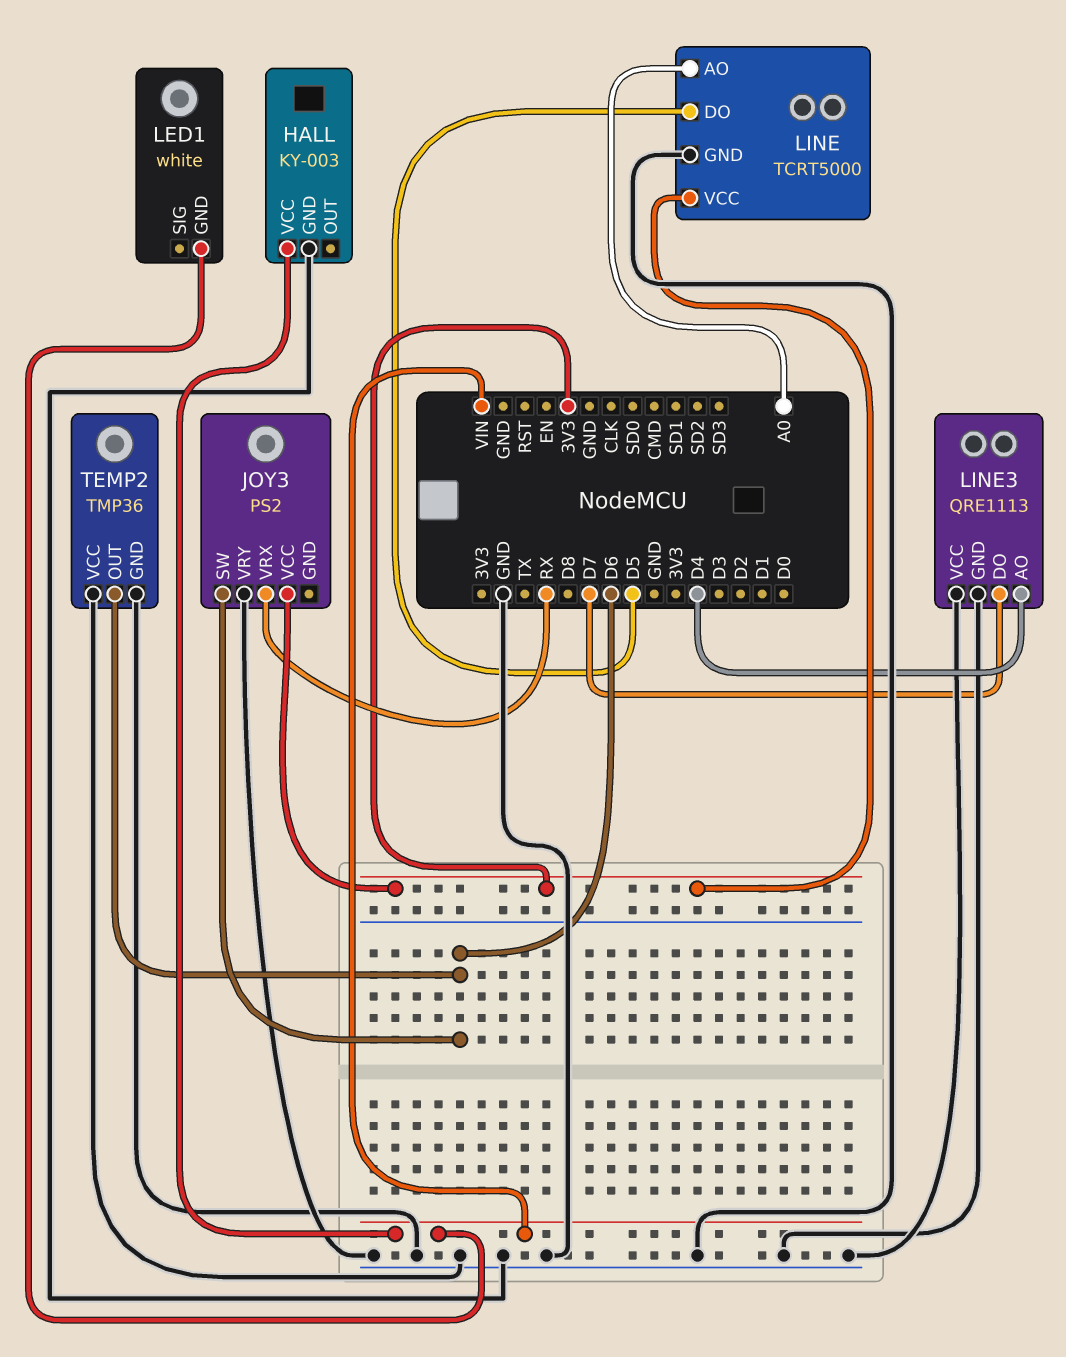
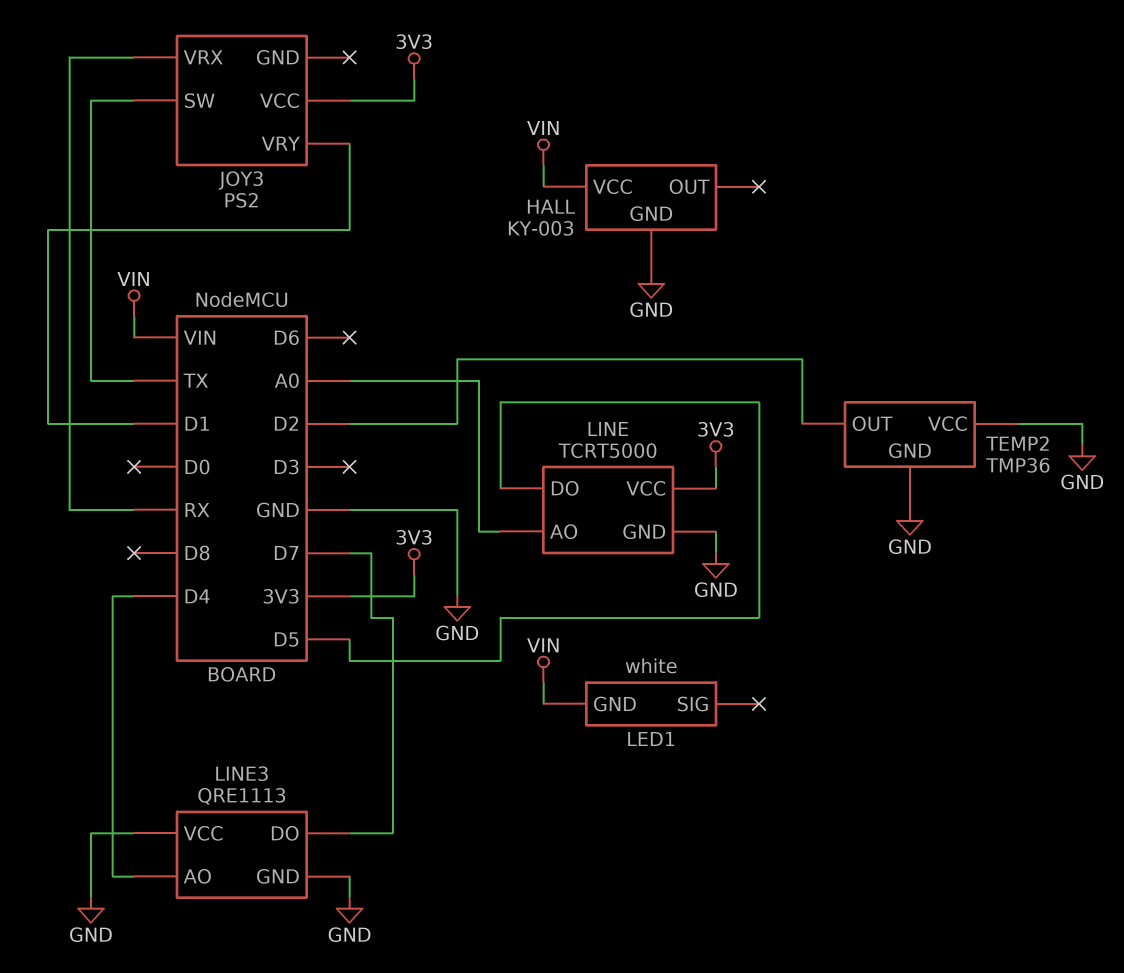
JOY3 pin SW: D6 -> TX
JOY3 pin VRY: GND -> D1
TEMP2 pin OUT: D6 -> D2

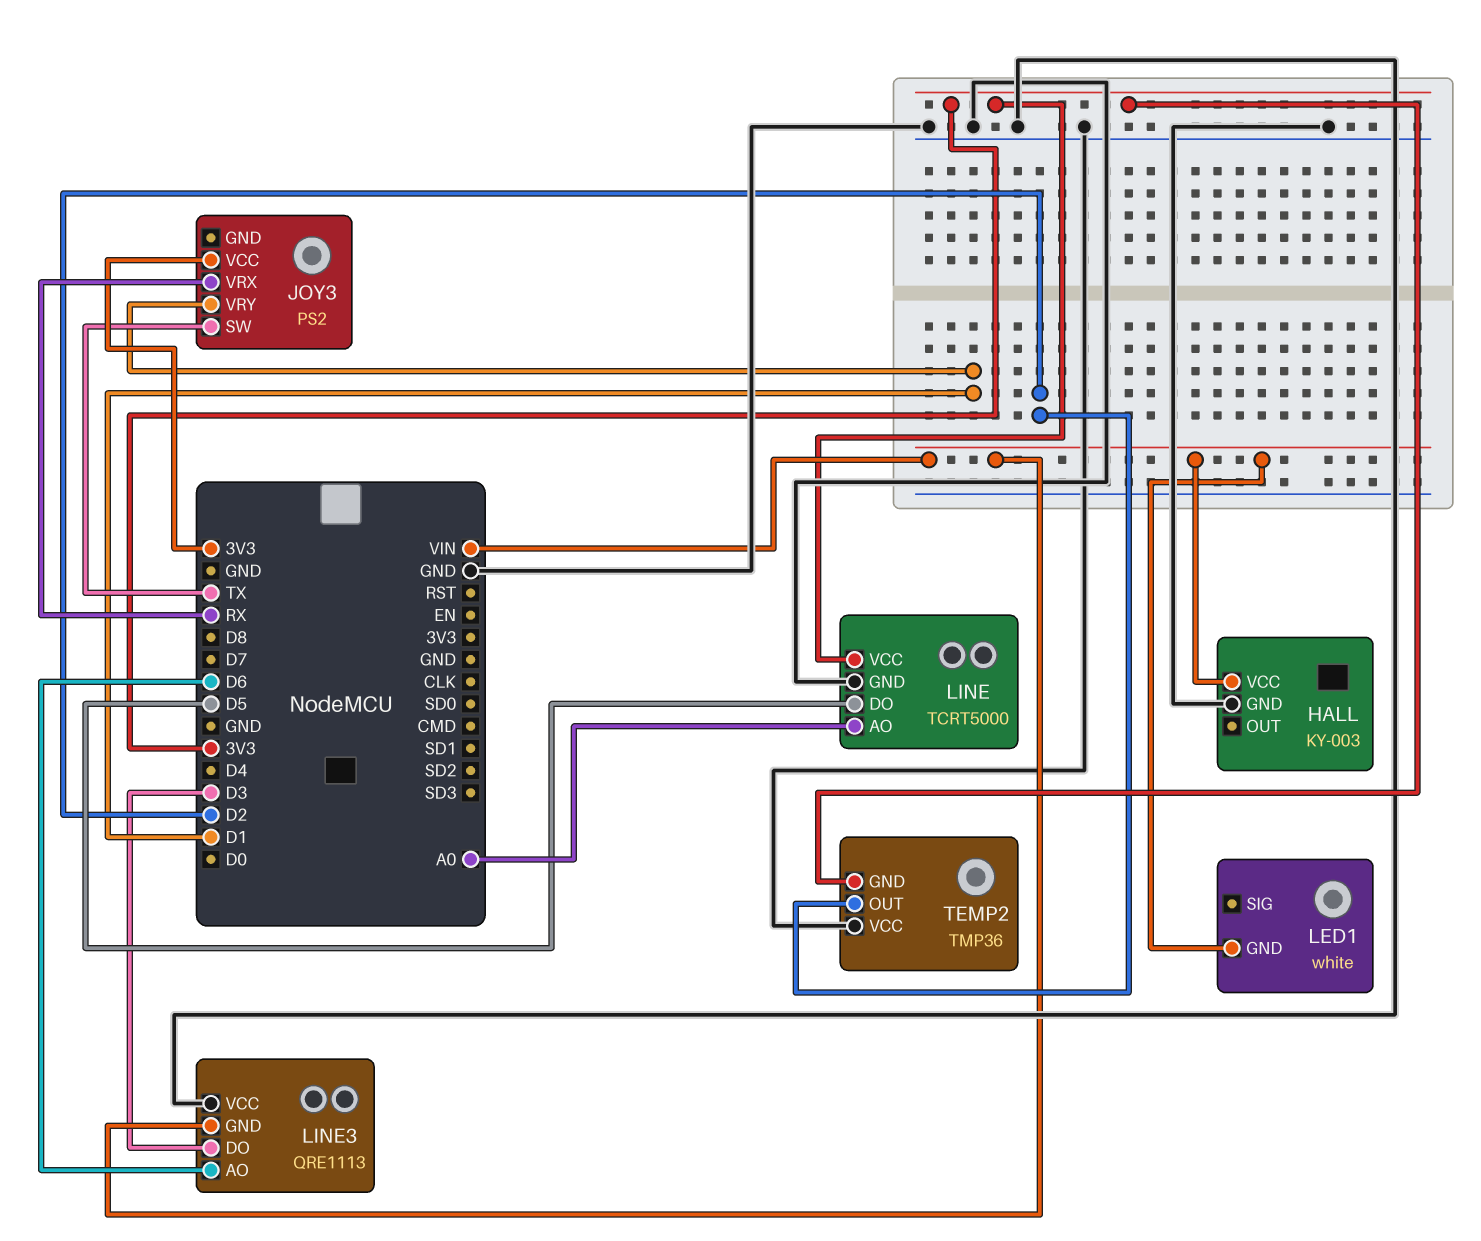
LINE3 pin AO: D4 -> D6
LINE3 pin DO: D7 -> D3
LINE3 pin GND: GND -> VIN
TEMP2 pin GND: GND -> 3V3

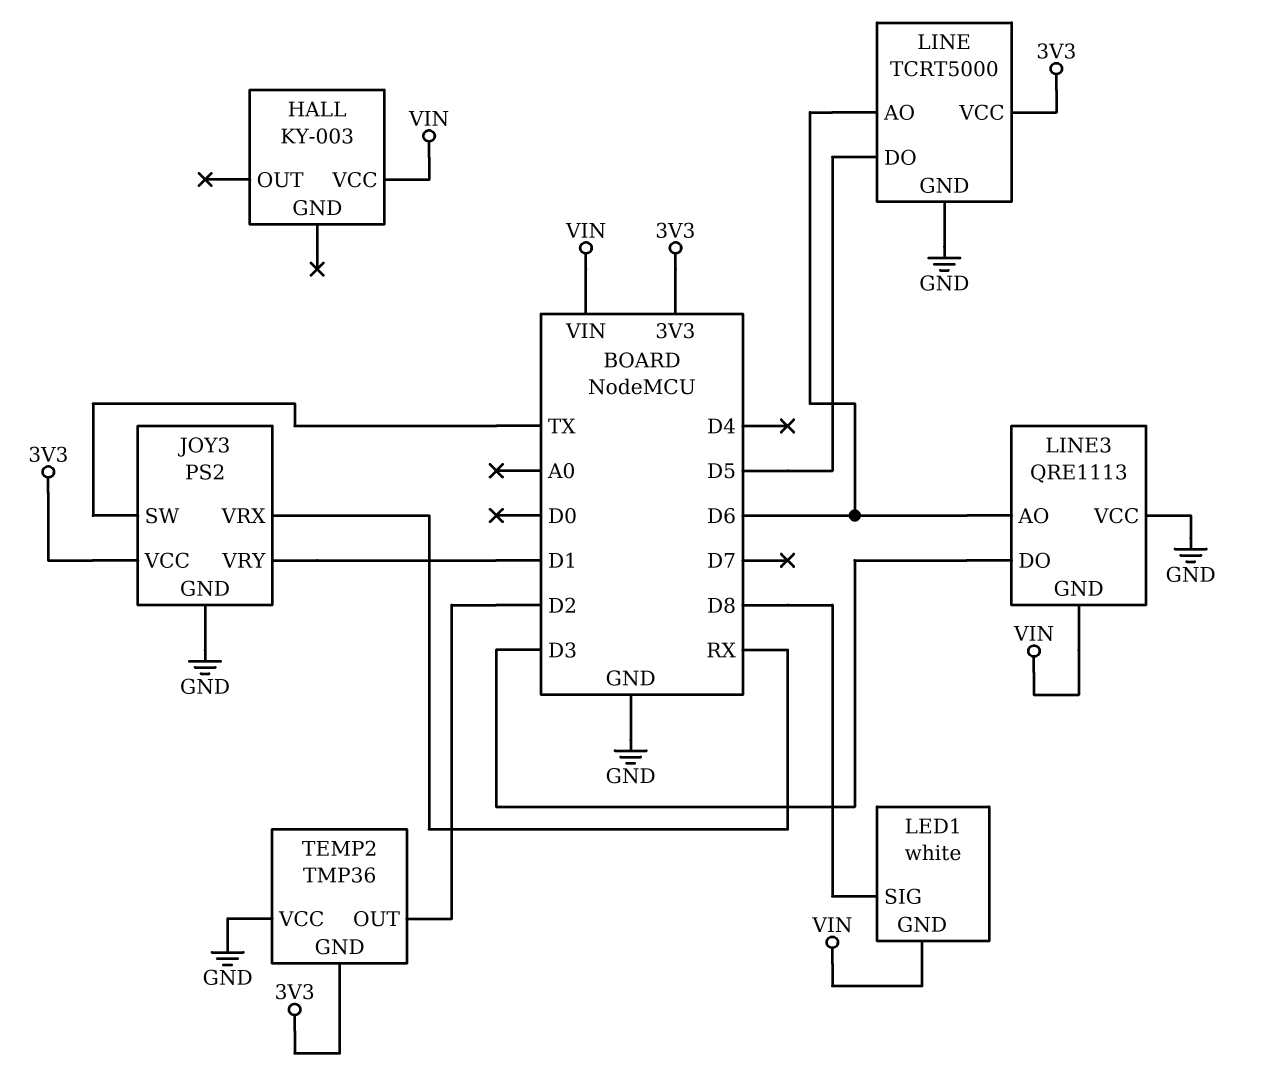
HALL pin GND: GND -> none
JOY3 pin GND: none -> GND
LED1 pin SIG: none -> D8
LINE pin AO: A0 -> D6

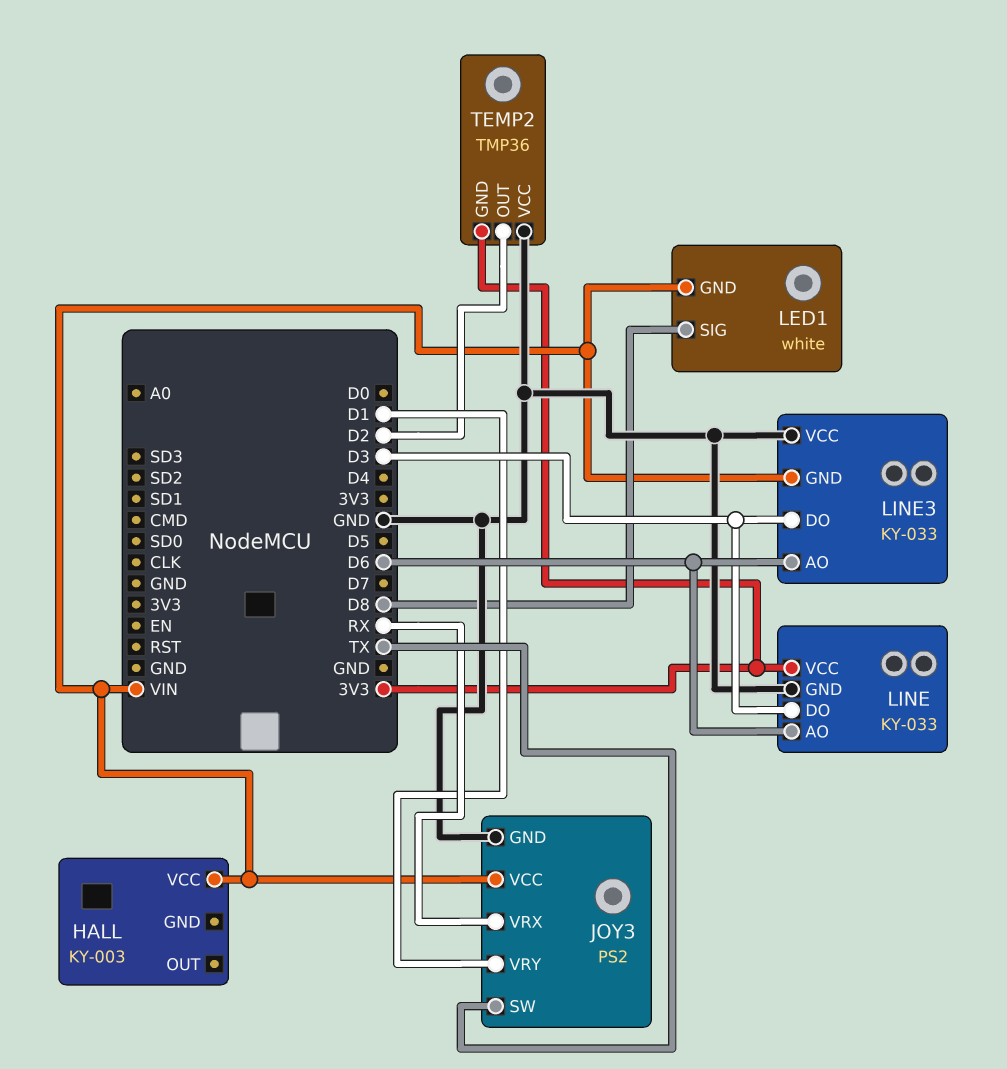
JOY3 pin VCC: 3V3 -> VIN
LINE: TCRT5000 -> KY-033
LINE pin DO: D5 -> D3
LINE3: QRE1113 -> KY-033

